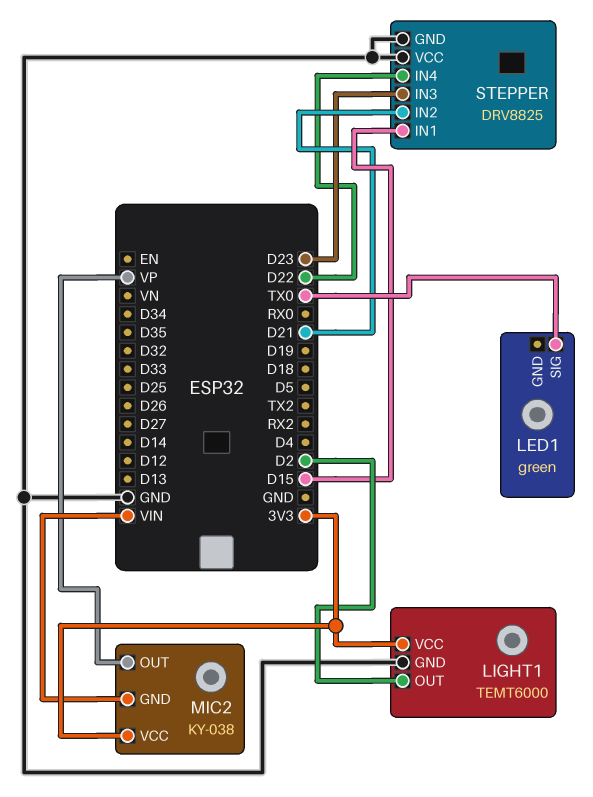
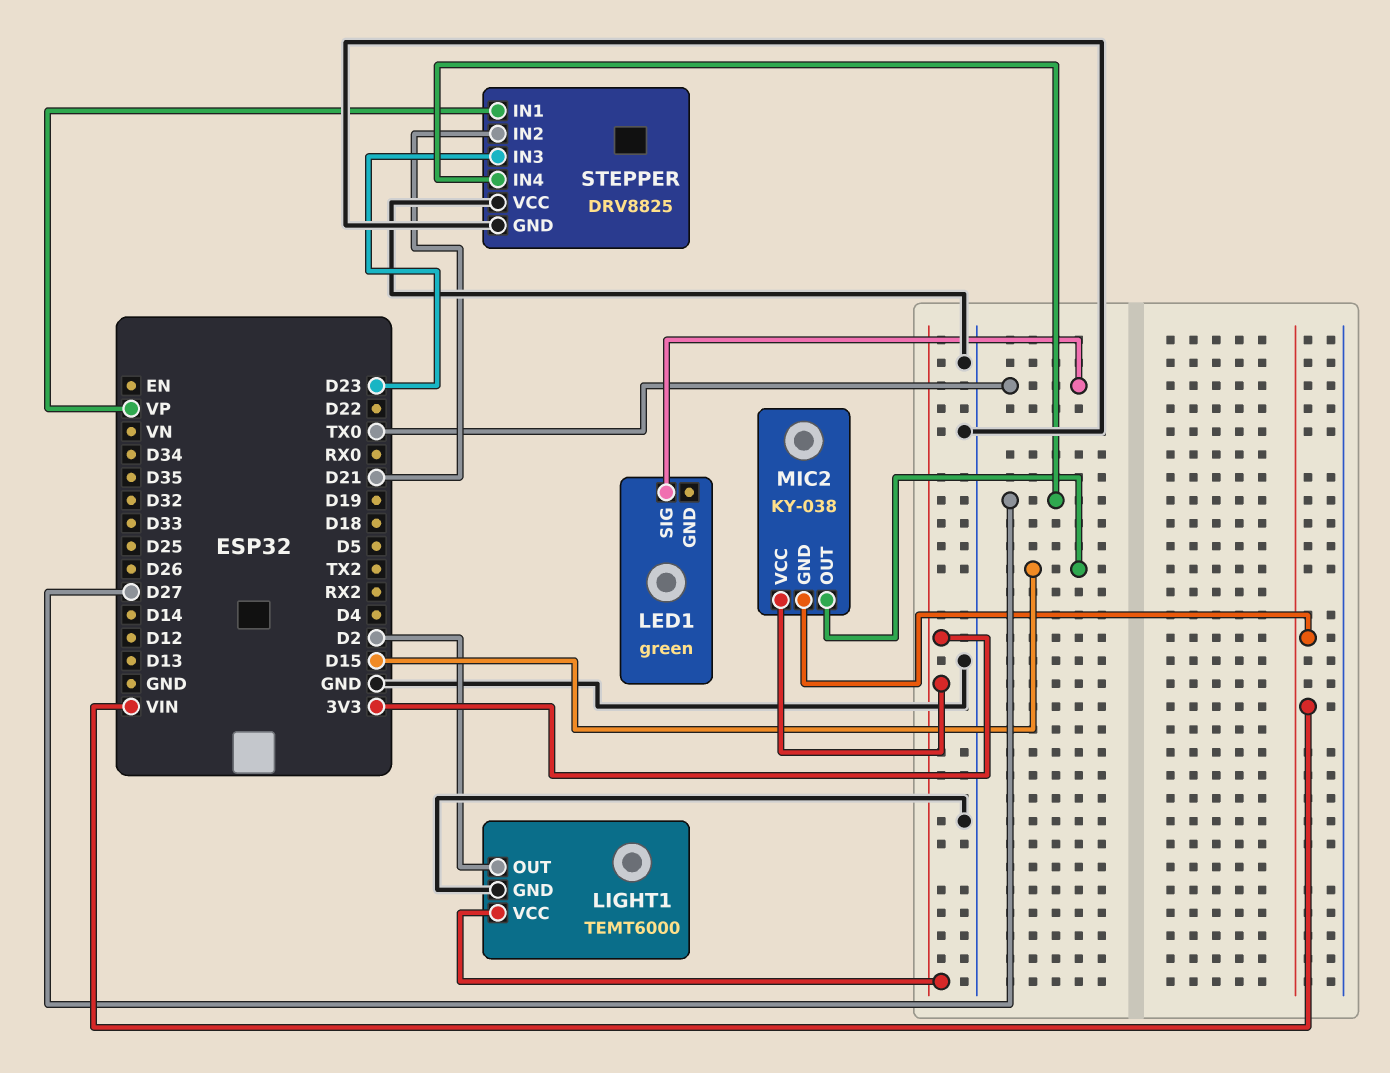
MIC2 pin OUT: VP -> D15
STEPPER pin IN1: D15 -> VP
STEPPER pin IN4: D22 -> D27

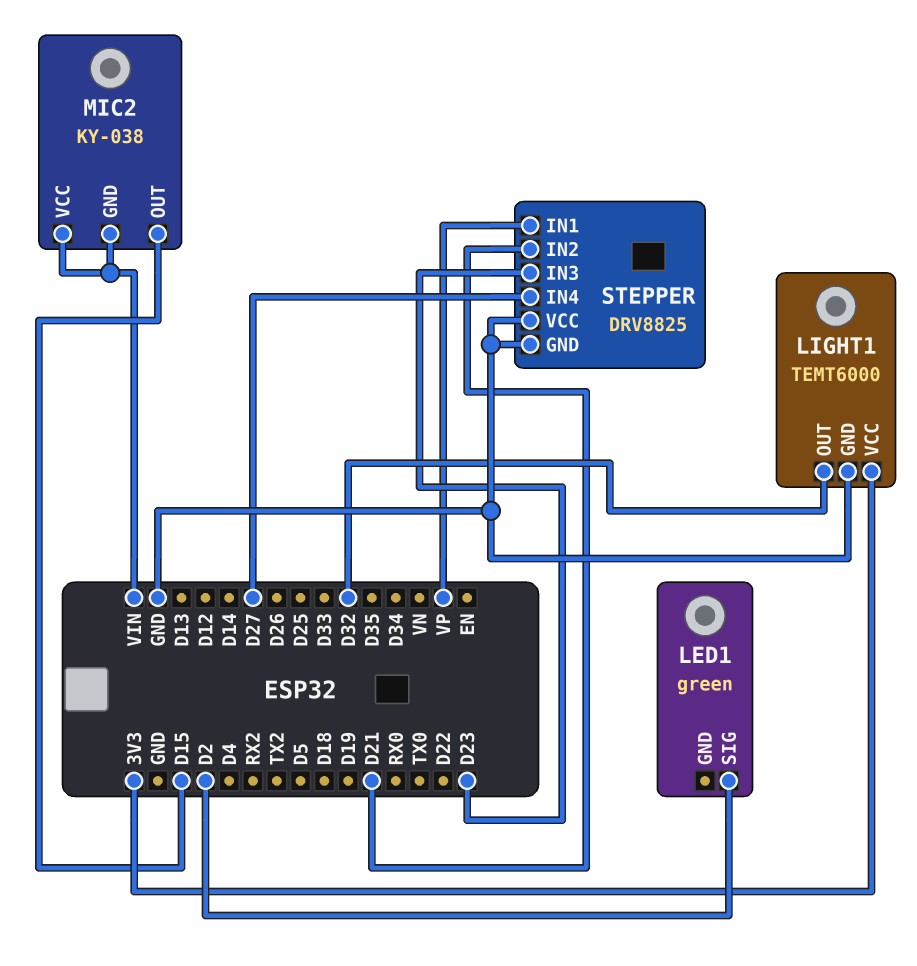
LED1 pin SIG: TX0 -> D2
LIGHT1 pin OUT: D2 -> D32
MIC2 pin VCC: 3V3 -> VIN

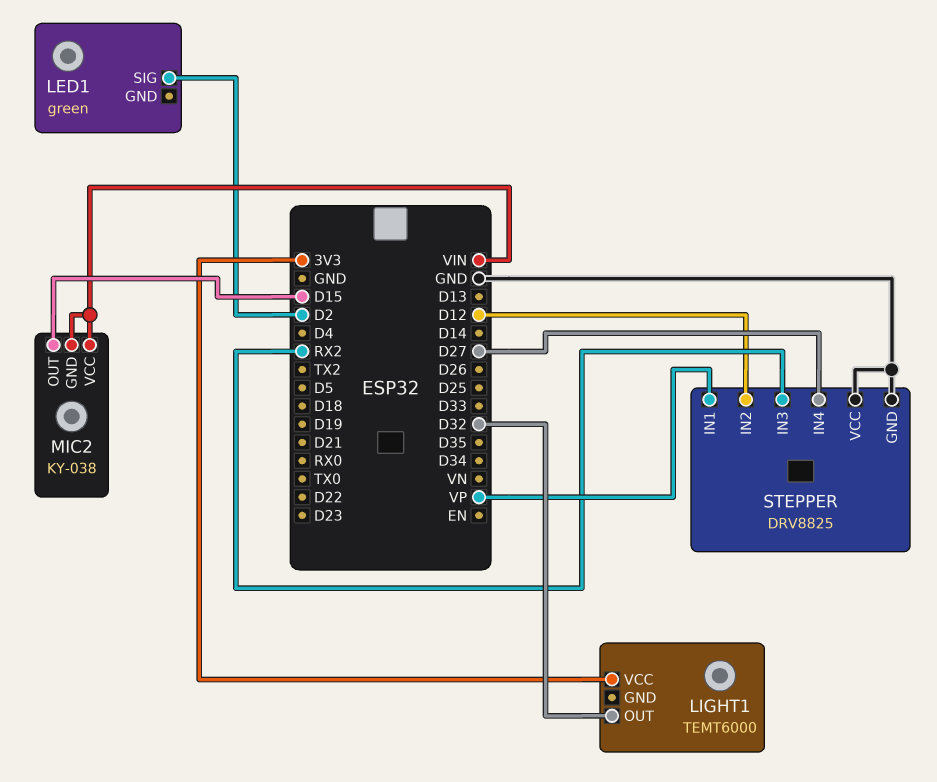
LIGHT1 pin GND: GND -> none
STEPPER pin IN2: D21 -> D12
STEPPER pin IN3: D23 -> RX2

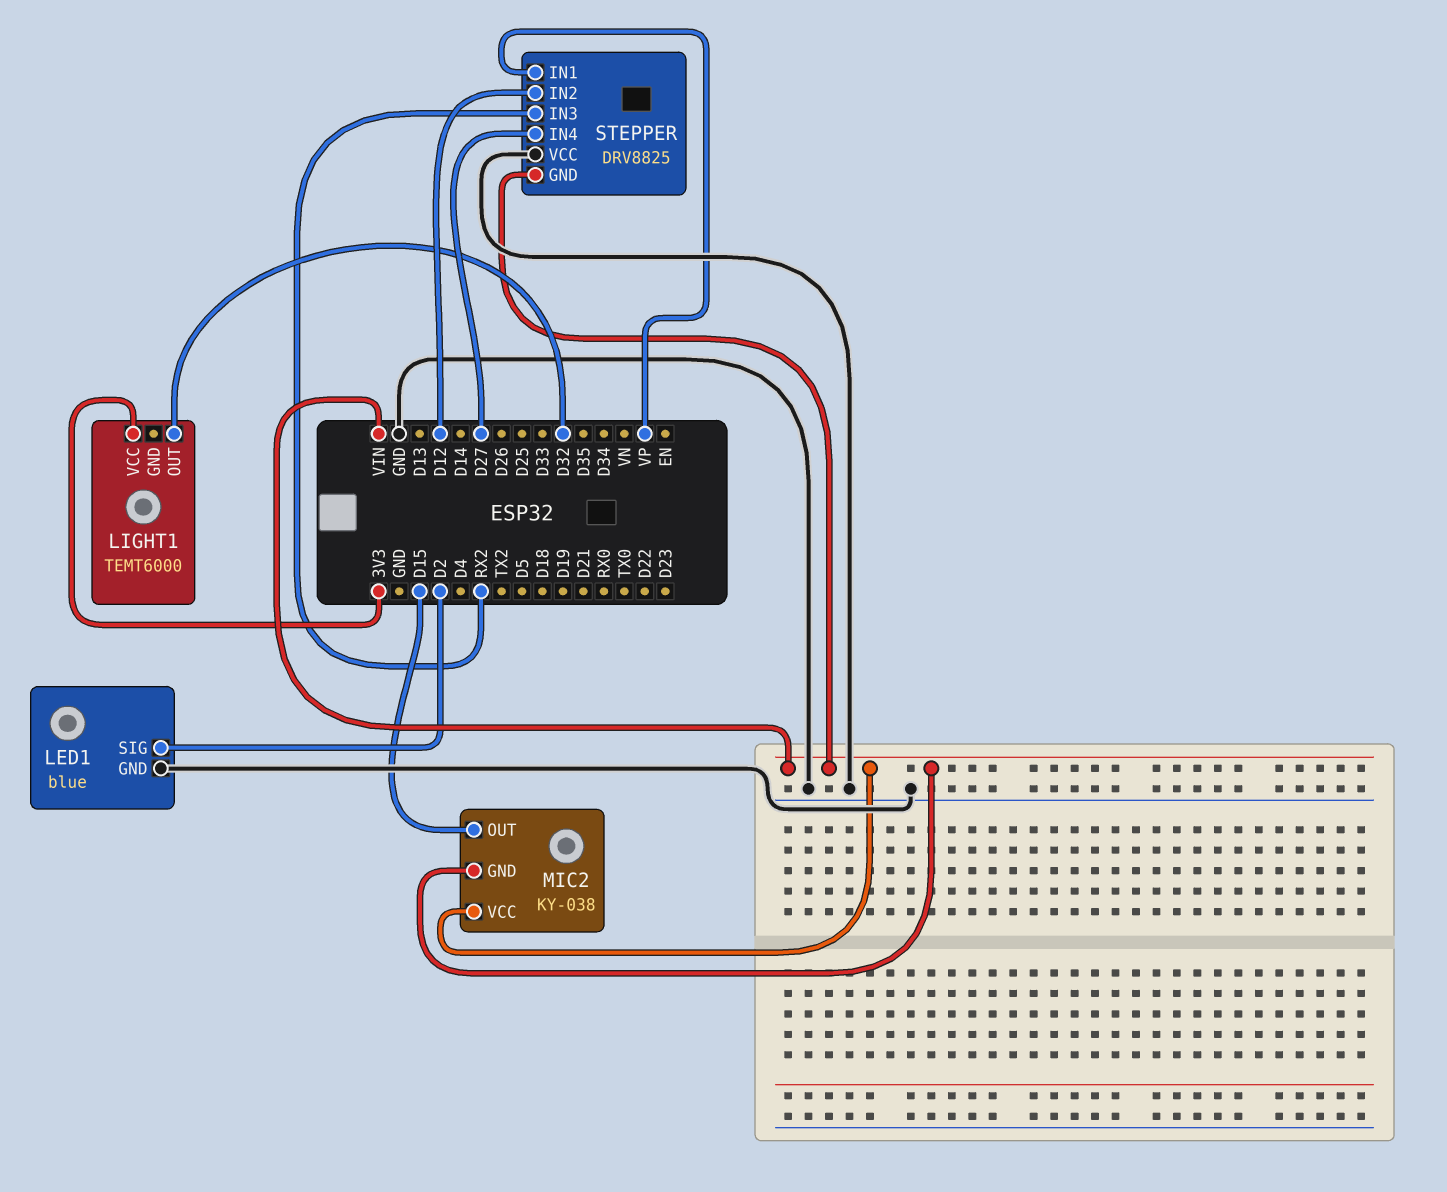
LED1: green -> blue
LED1 pin GND: none -> GND
STEPPER pin GND: GND -> VIN

